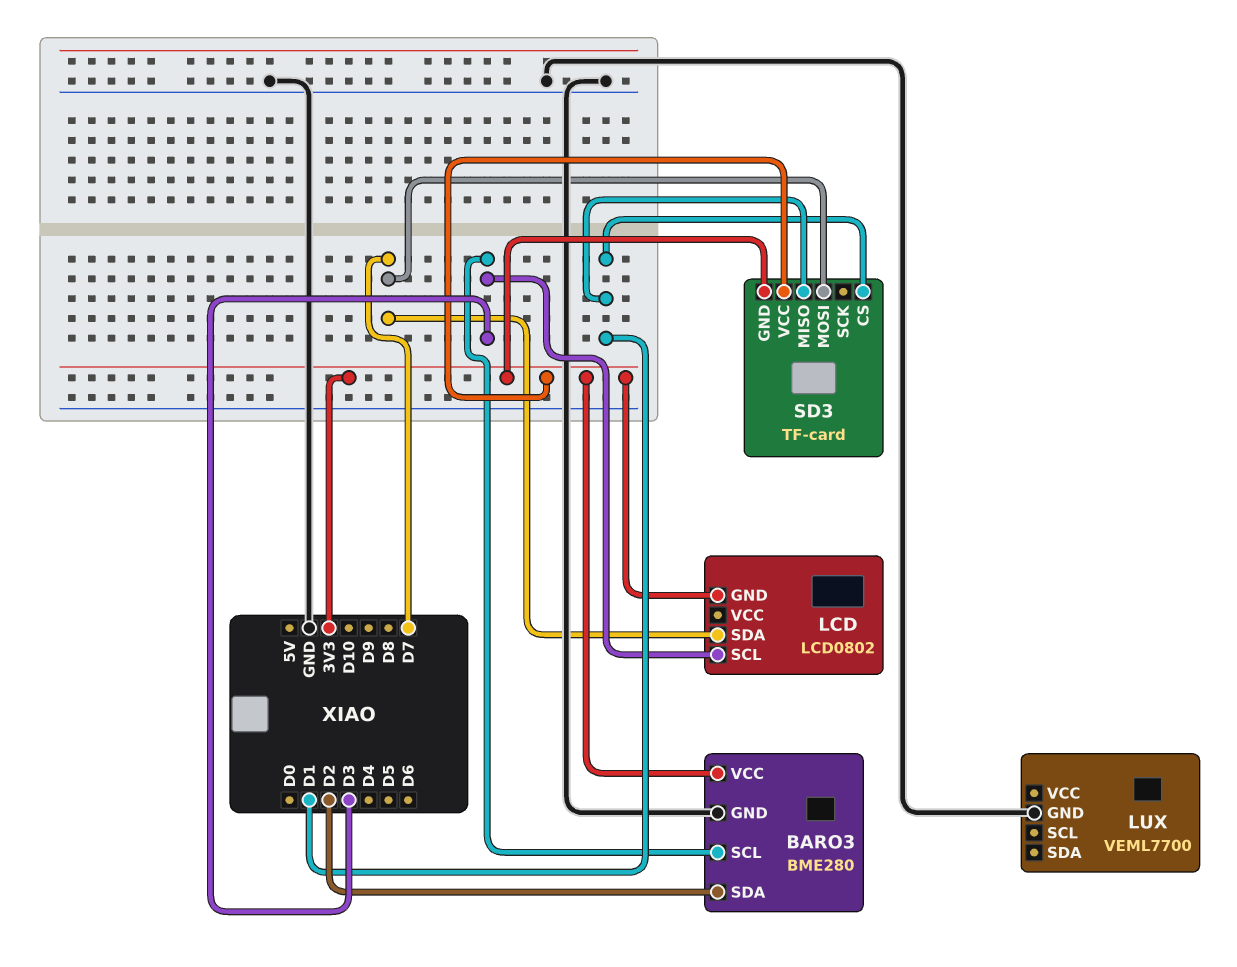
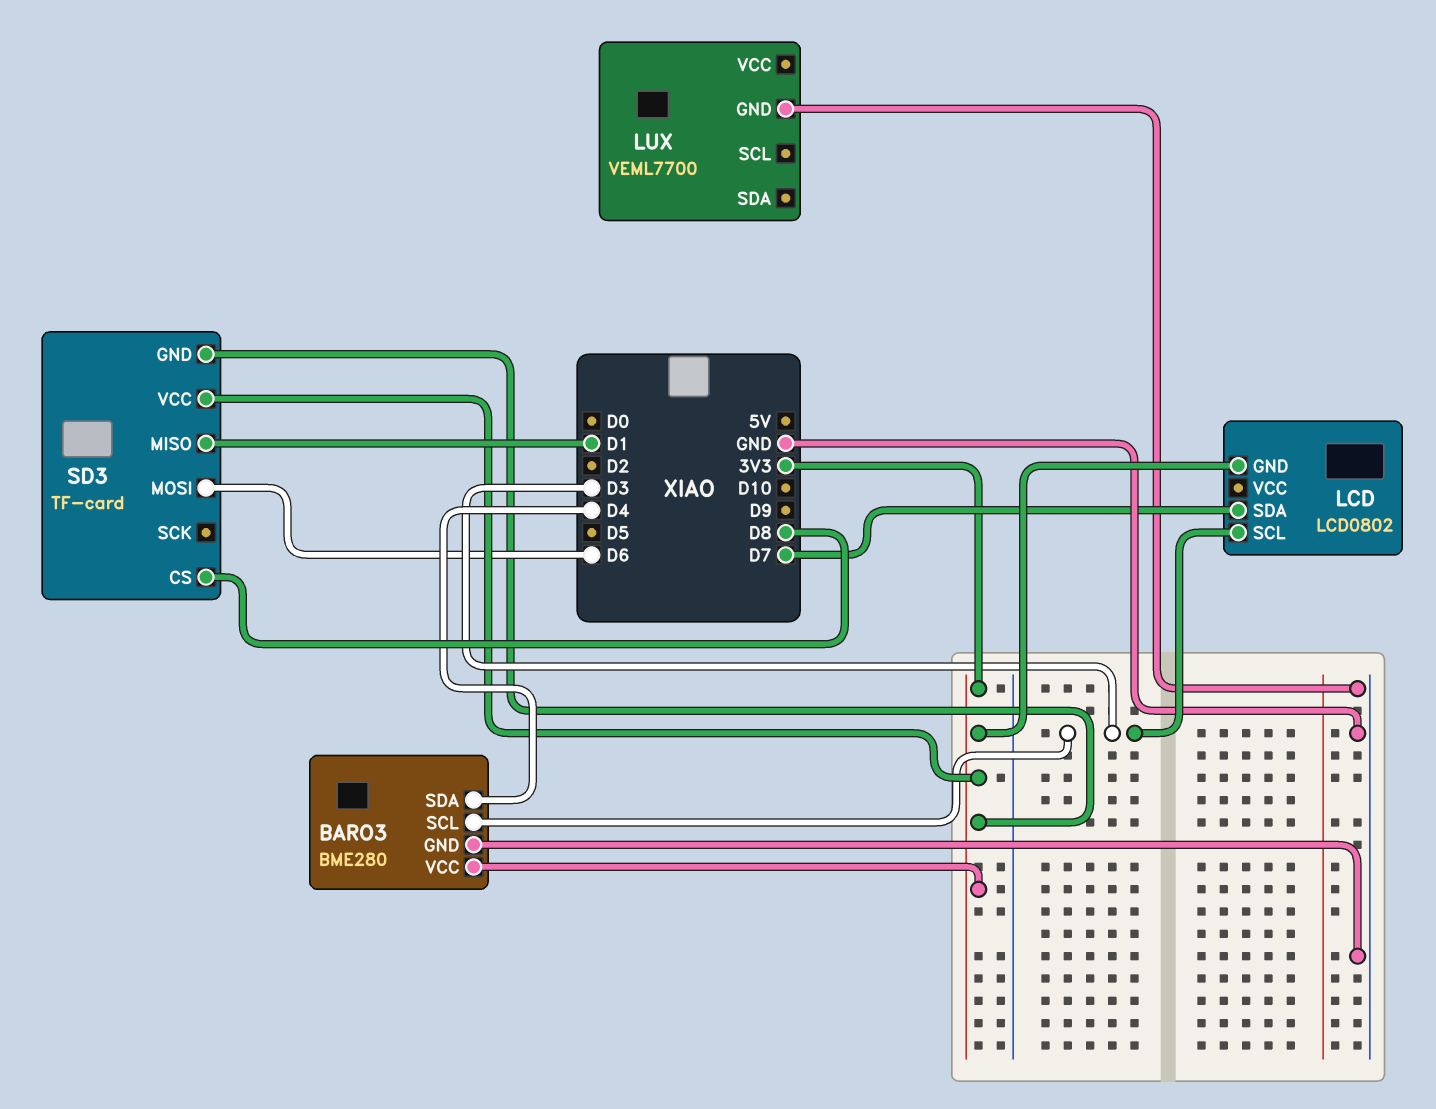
BARO3 pin SDA: D2 -> D4
SD3 pin CS: D1 -> D8
SD3 pin MOSI: D7 -> D6

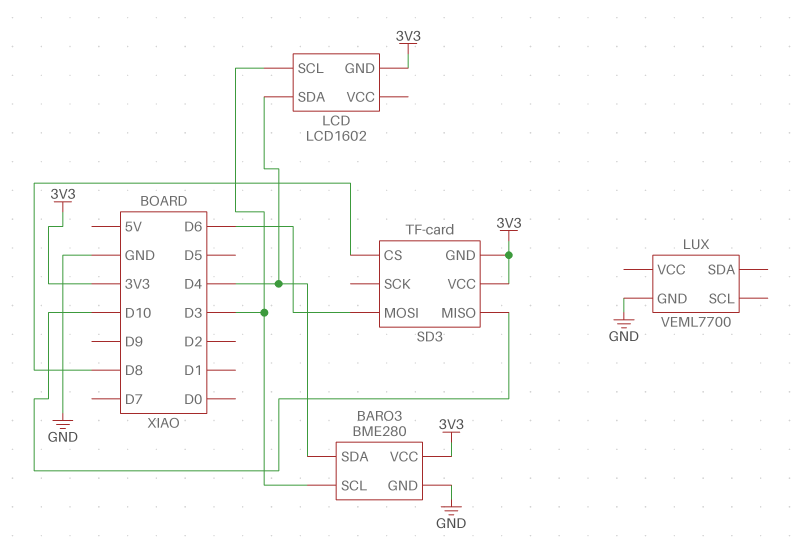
LCD: LCD0802 -> LCD1602
LCD pin SDA: D7 -> D4
SD3 pin MISO: D1 -> D10

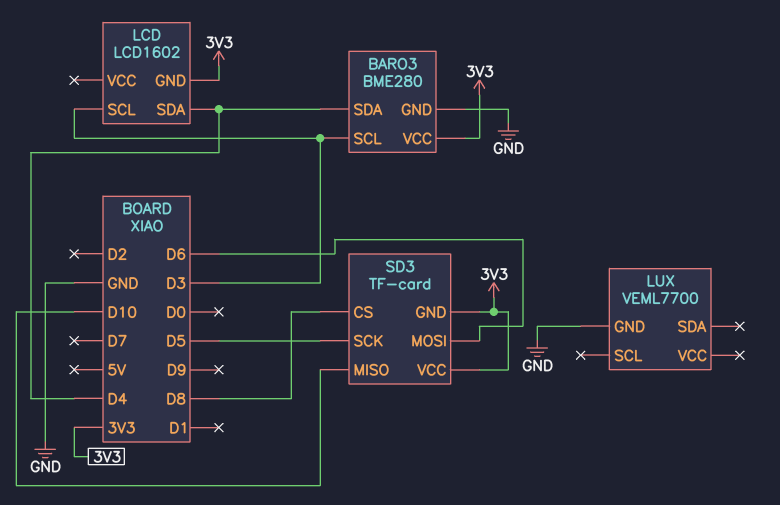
SD3 pin SCK: none -> D5

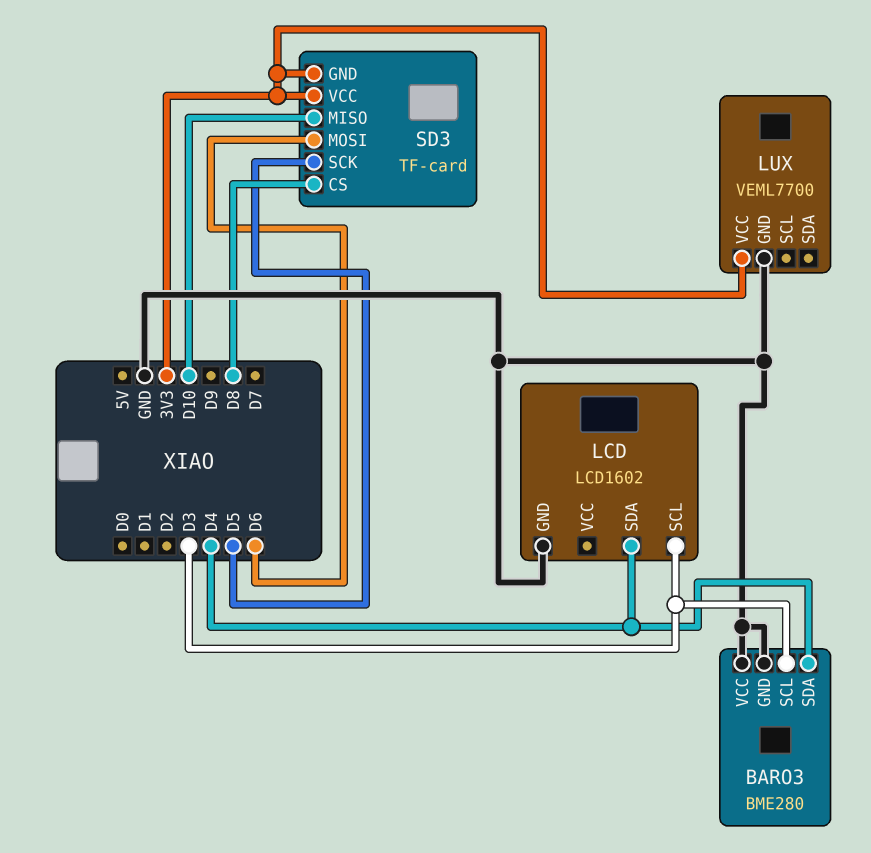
BARO3 pin VCC: 3V3 -> GND
LCD pin GND: 3V3 -> GND
LUX pin VCC: none -> 3V3

